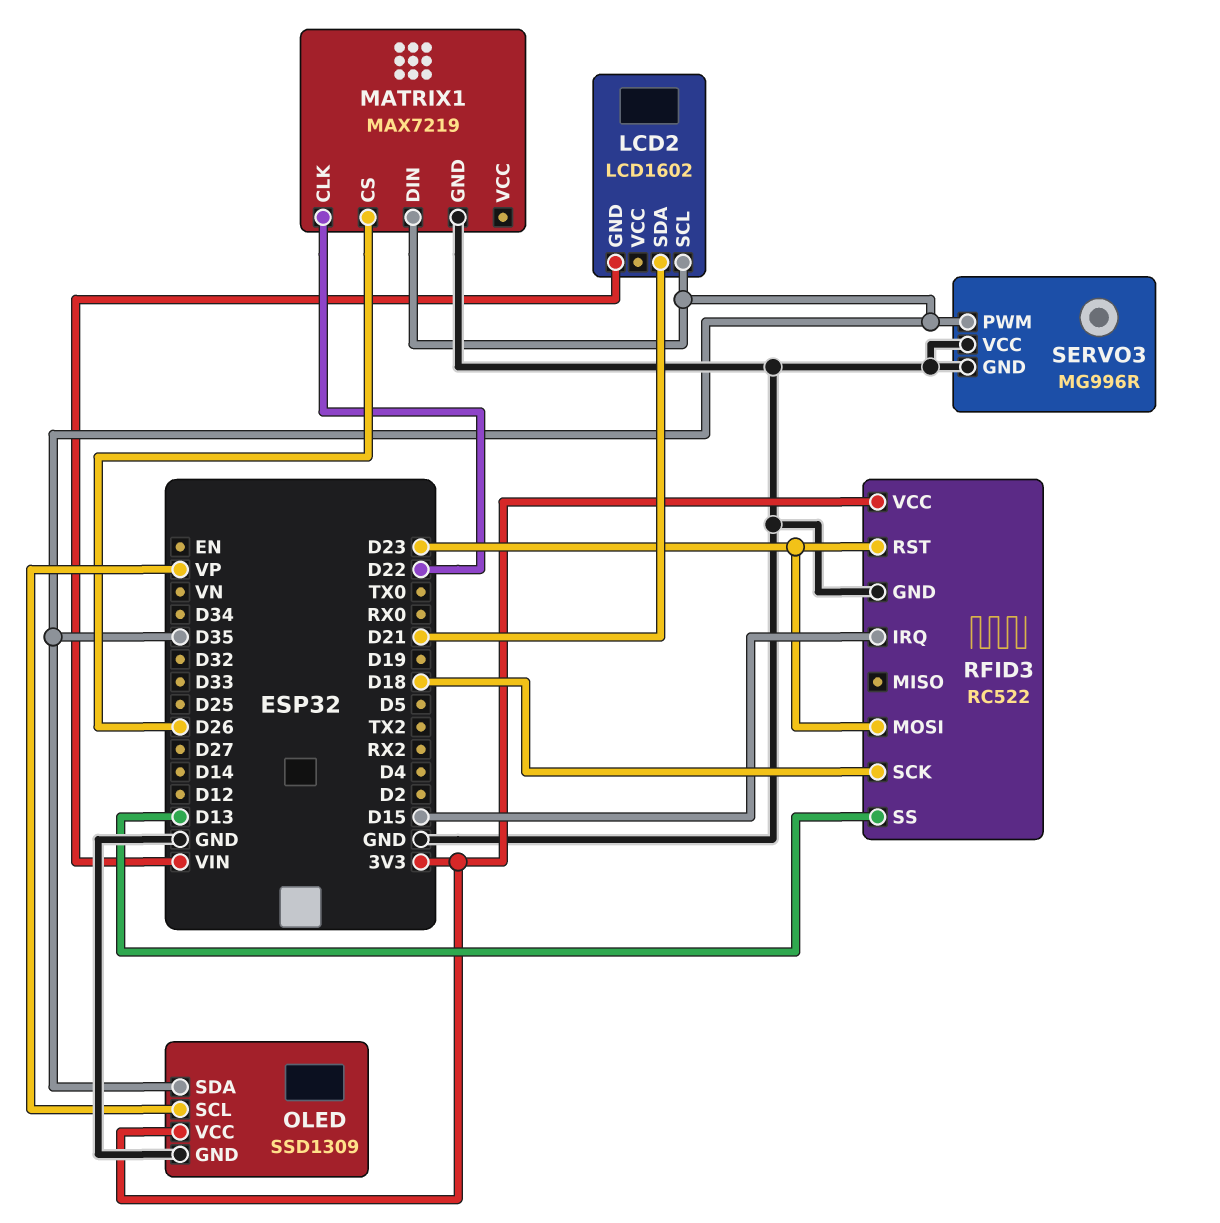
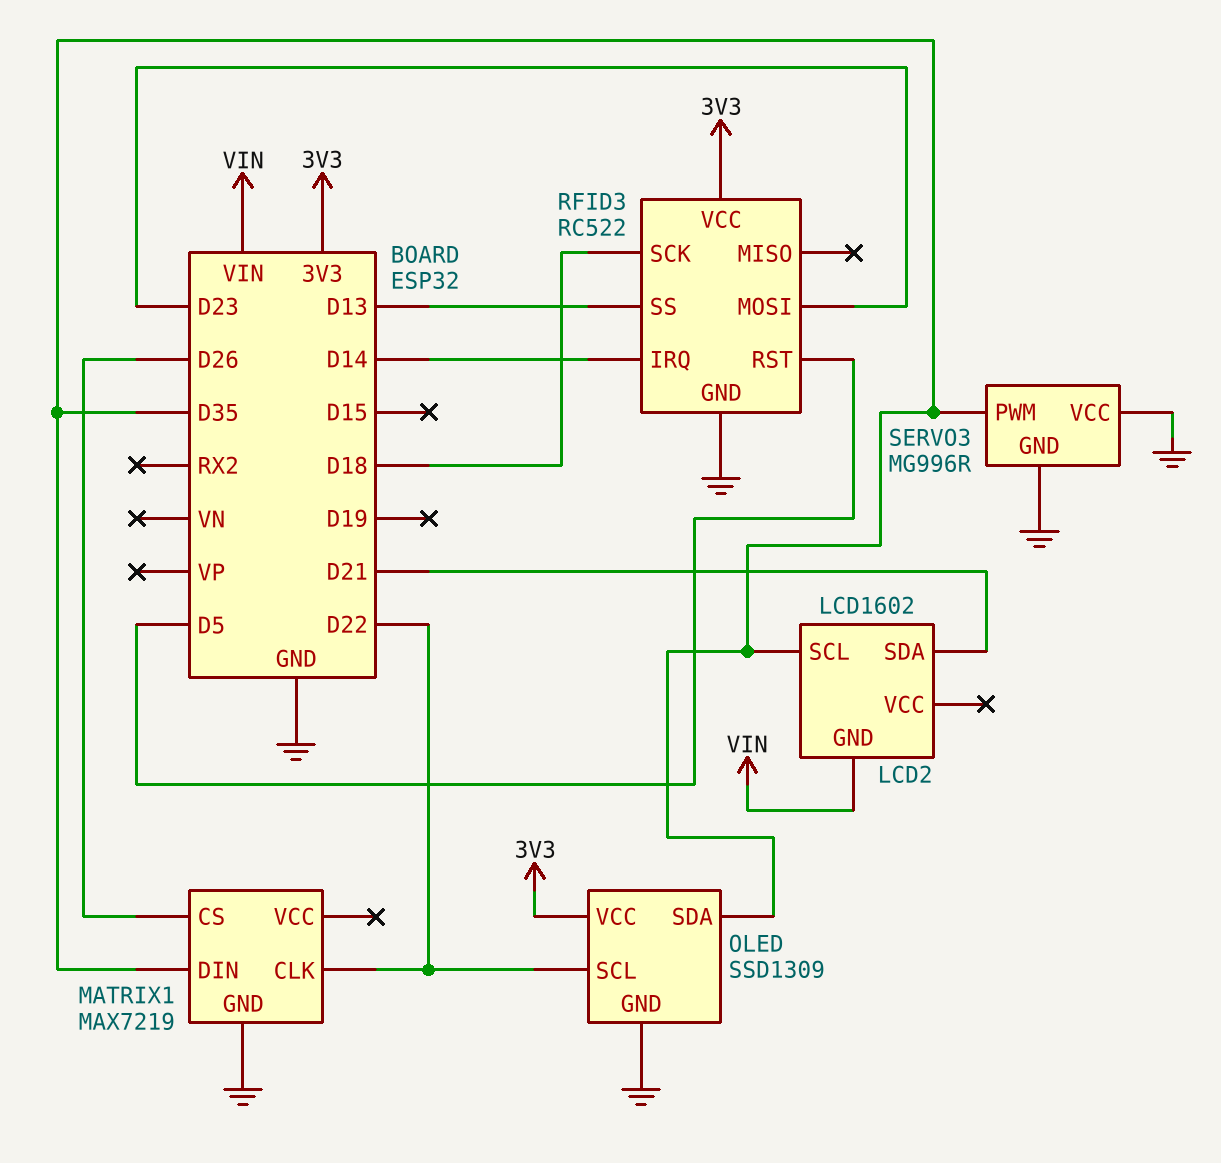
OLED pin SCL: VP -> D22
RFID3 pin IRQ: D15 -> D14
RFID3 pin RST: D23 -> D5

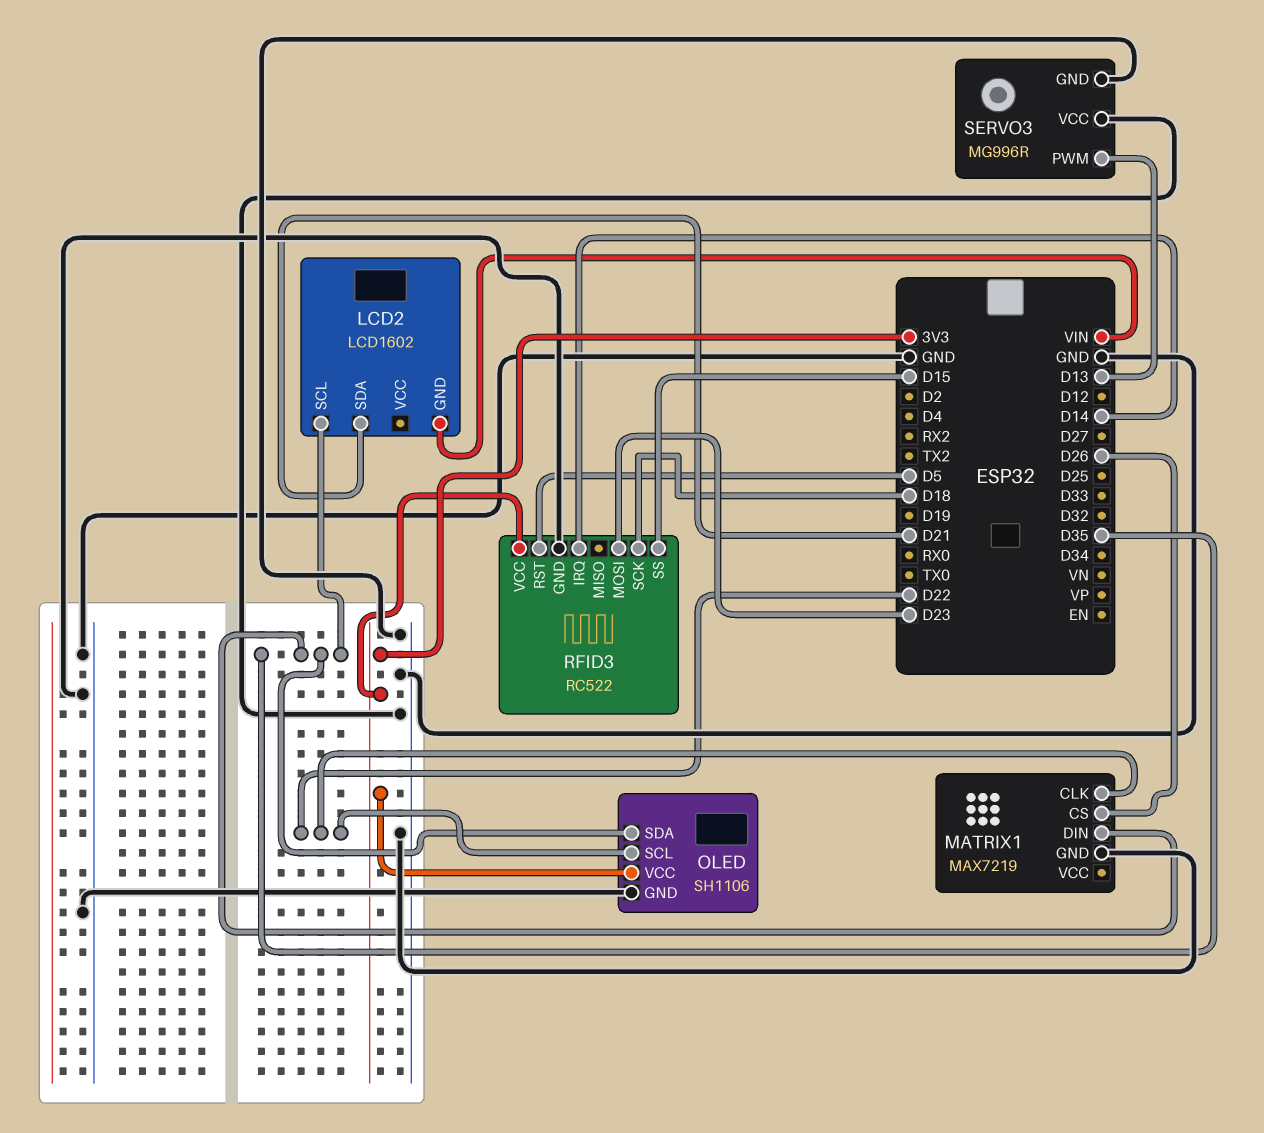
OLED: SSD1309 -> SH1106
RFID3 pin SS: D13 -> D15
SERVO3 pin PWM: D35 -> D13

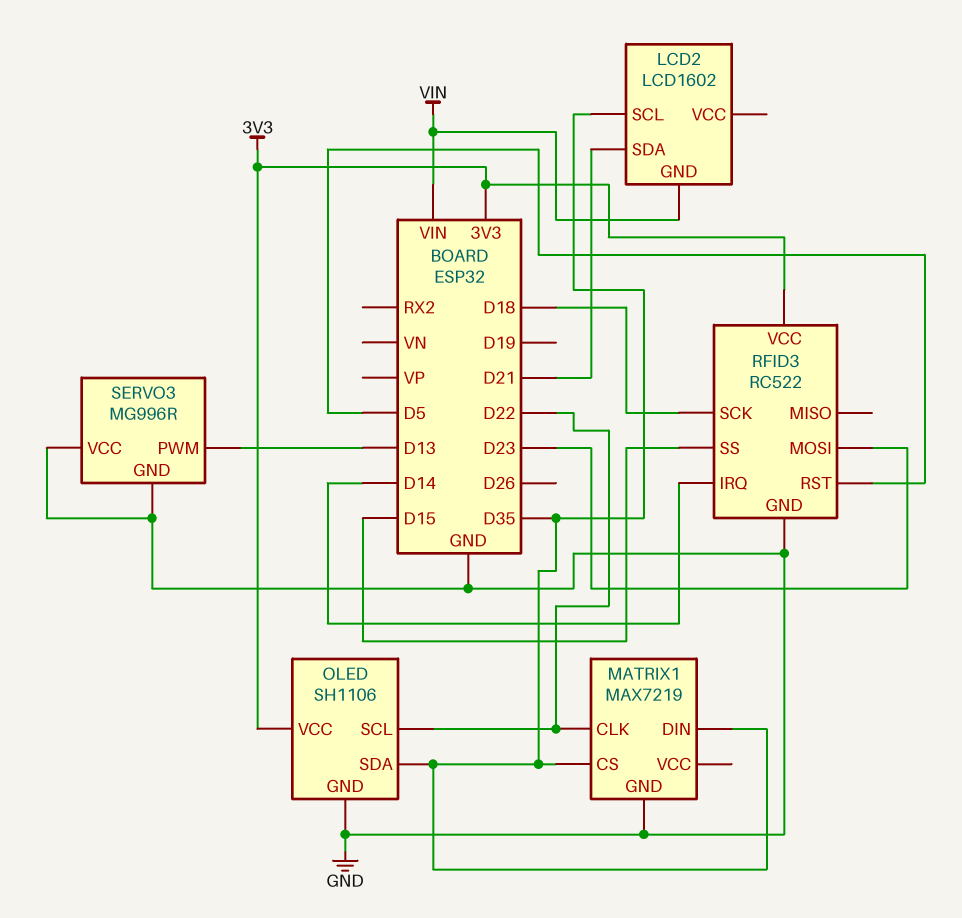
MATRIX1 pin CS: D26 -> D35

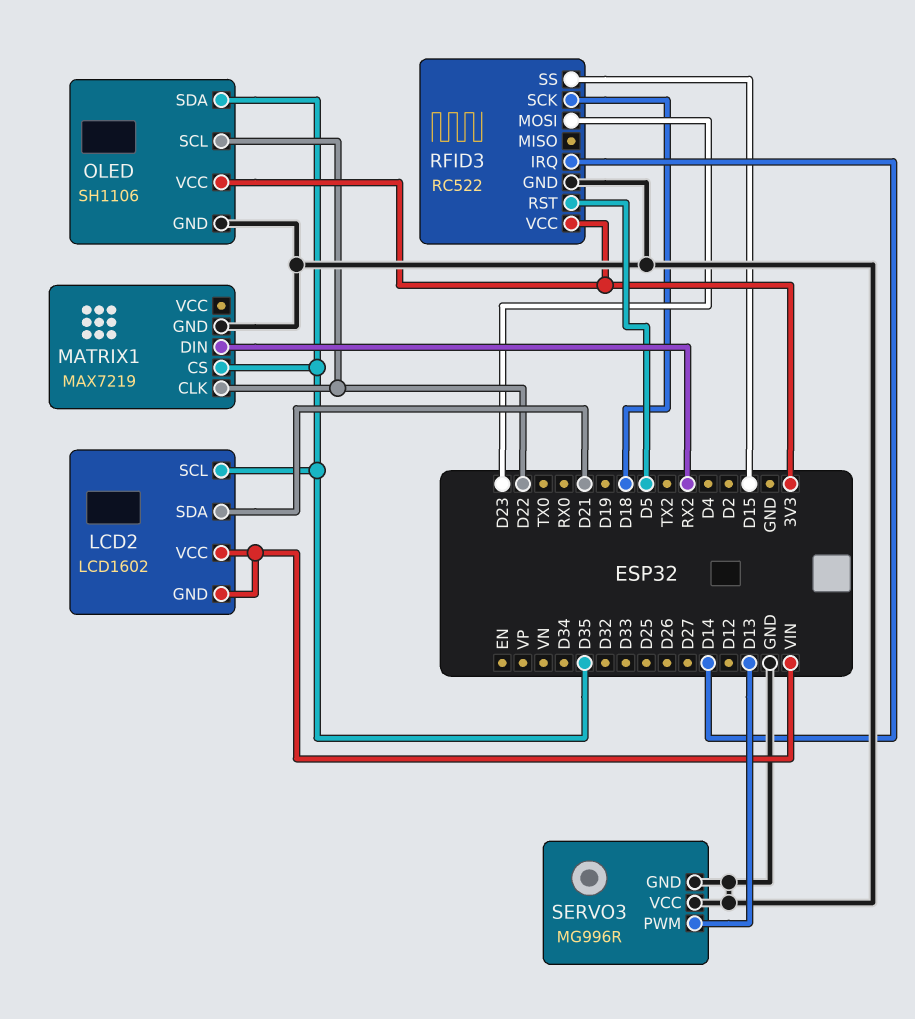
LCD2 pin VCC: none -> VIN
MATRIX1 pin DIN: D35 -> RX2

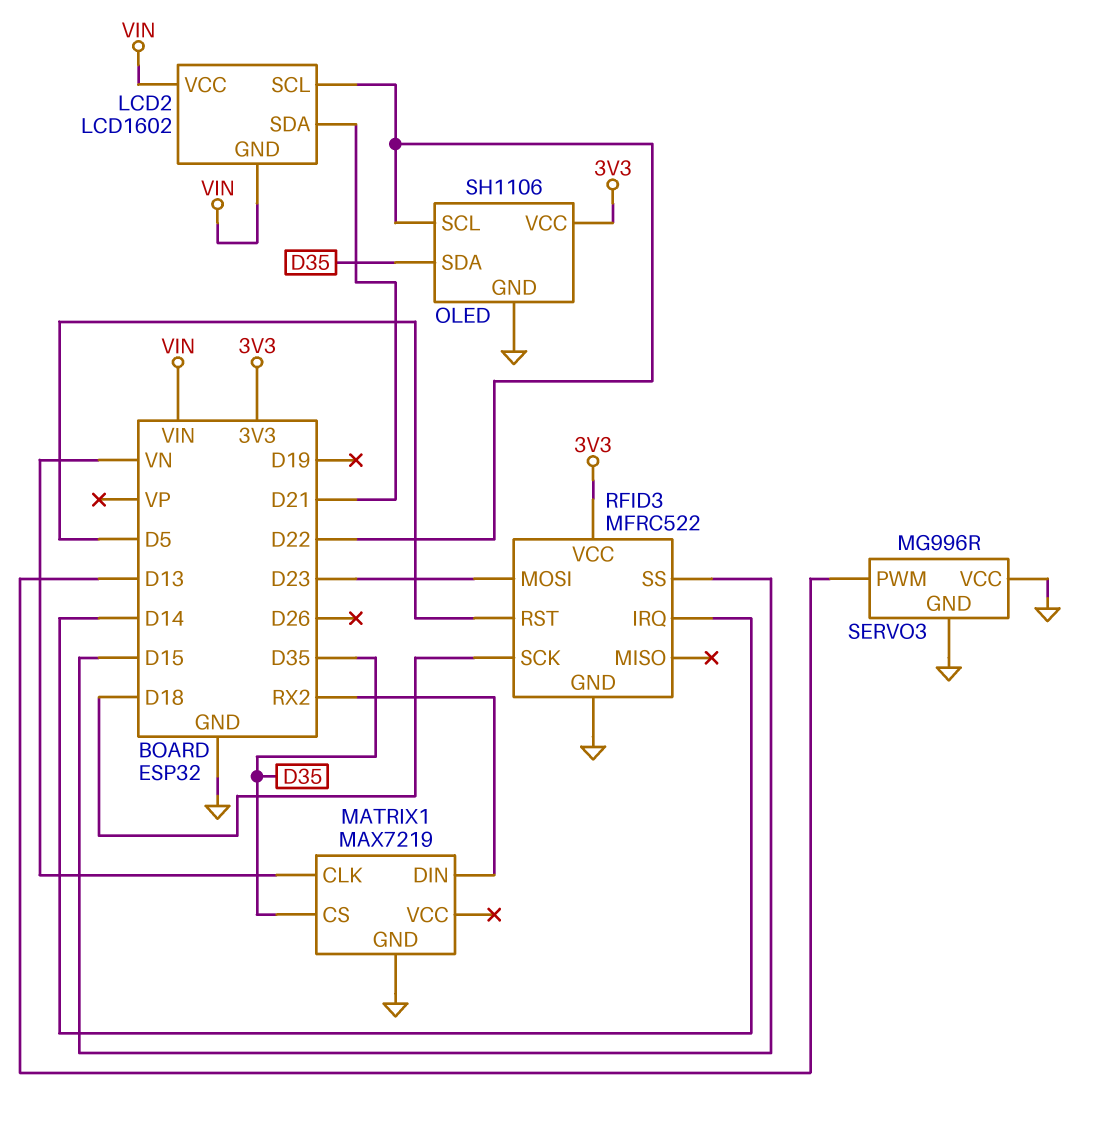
LCD2 pin SCL: D35 -> D22
MATRIX1 pin CLK: D22 -> VN
RFID3: RC522 -> MFRC522

